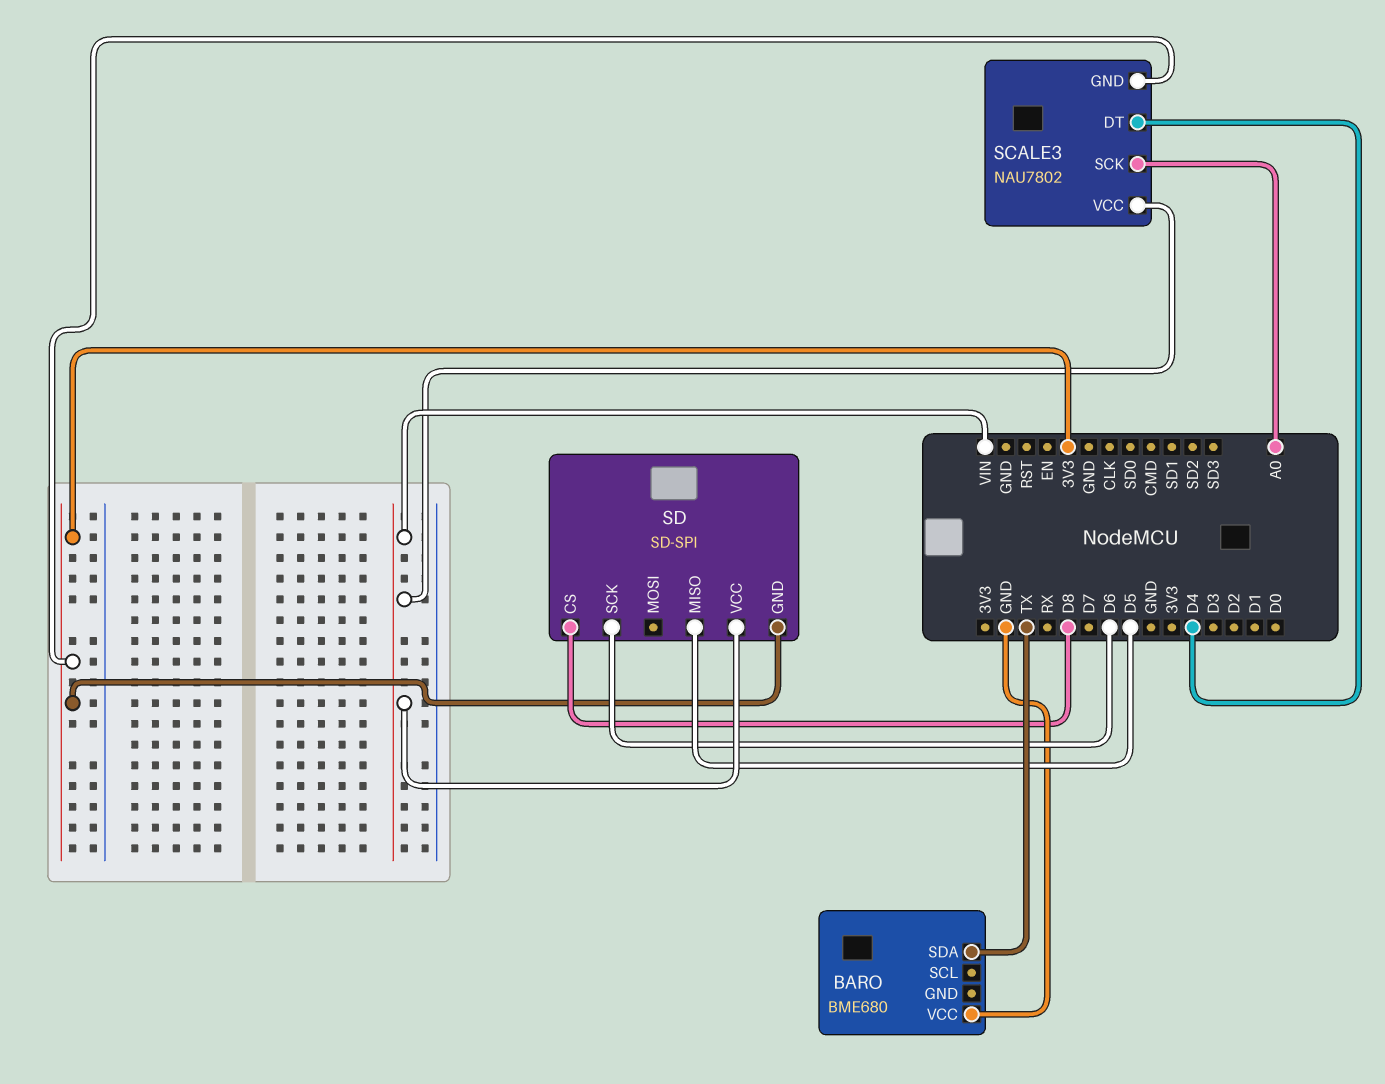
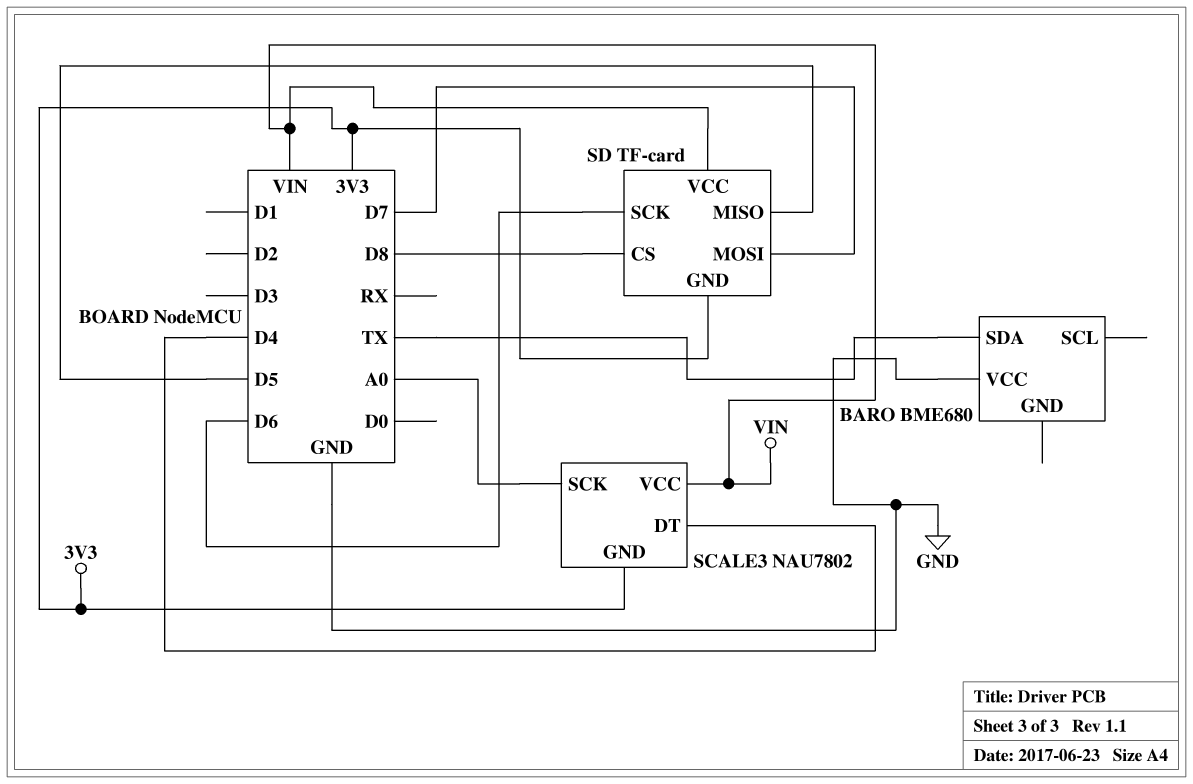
SD: SD-SPI -> TF-card
SD pin MOSI: none -> D7

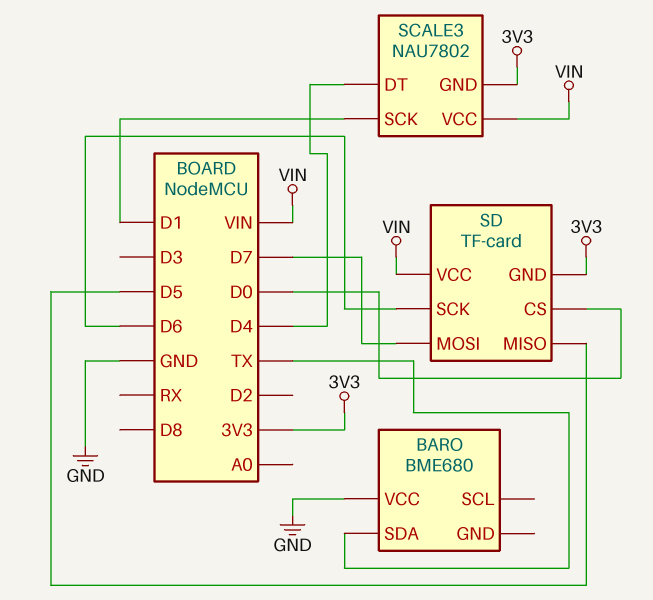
SCALE3 pin SCK: A0 -> D1
SD pin CS: D8 -> D0

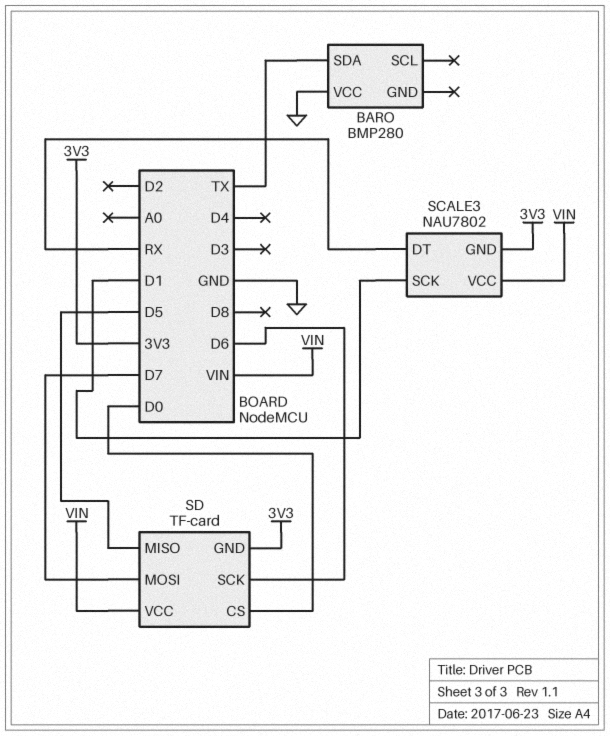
BARO: BME680 -> BMP280
SCALE3 pin DT: D4 -> RX

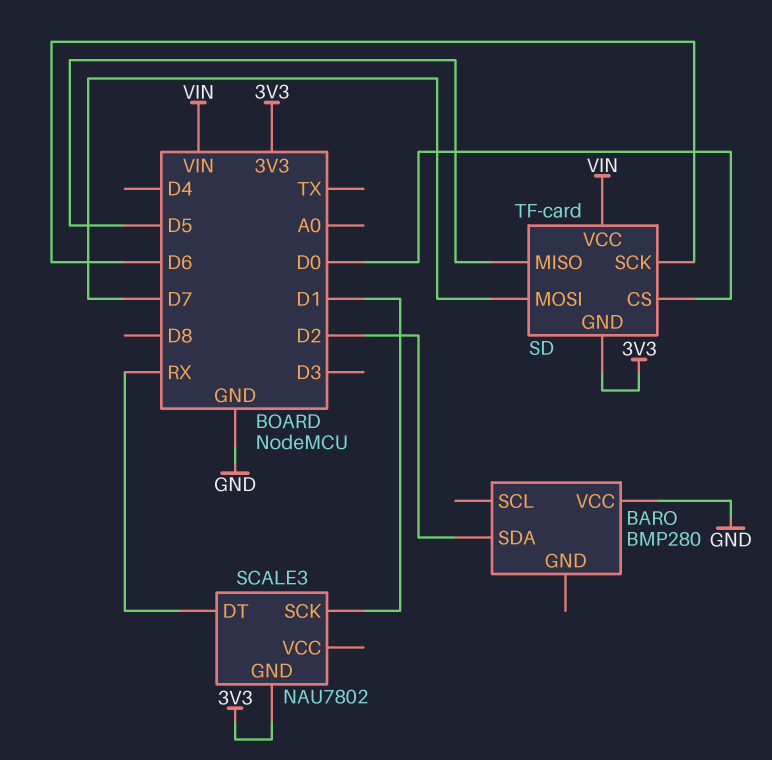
BARO pin SDA: TX -> D2
SCALE3 pin VCC: VIN -> none

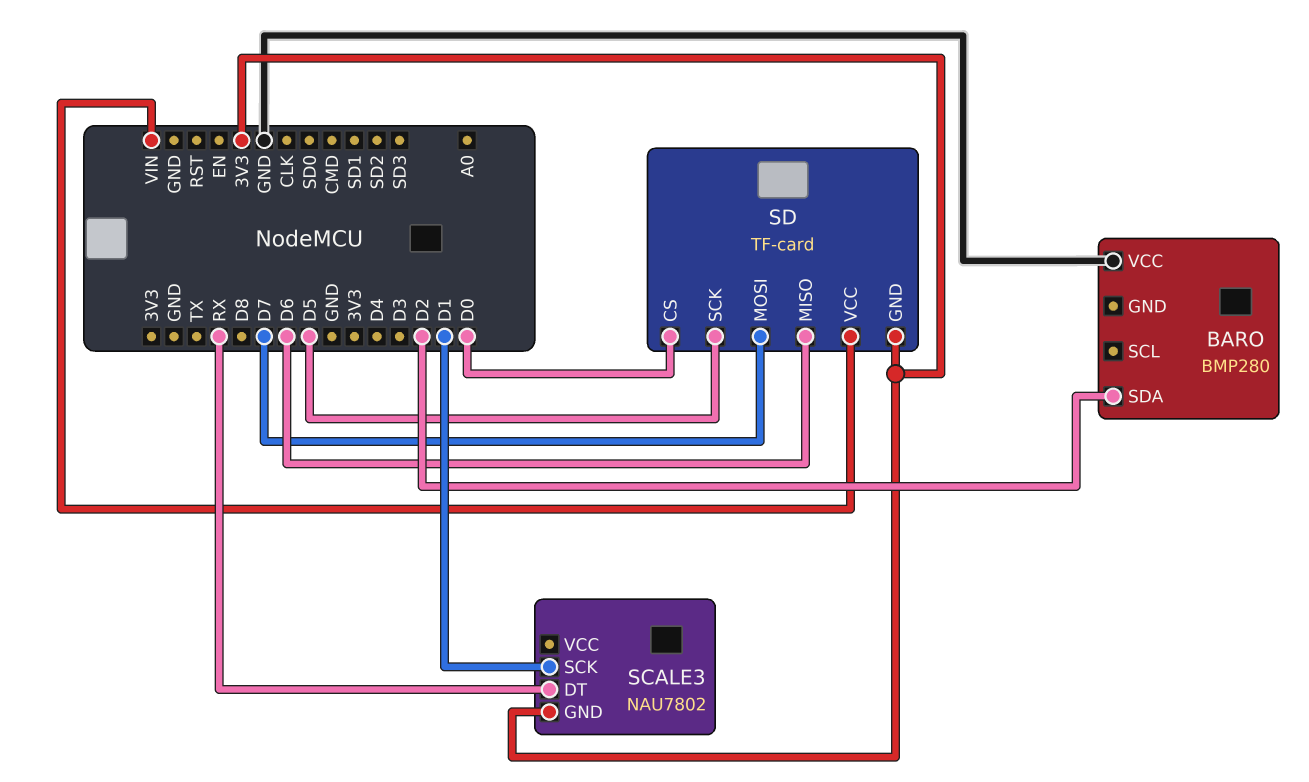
SD pin MISO: D5 -> D6
SD pin SCK: D6 -> D5

